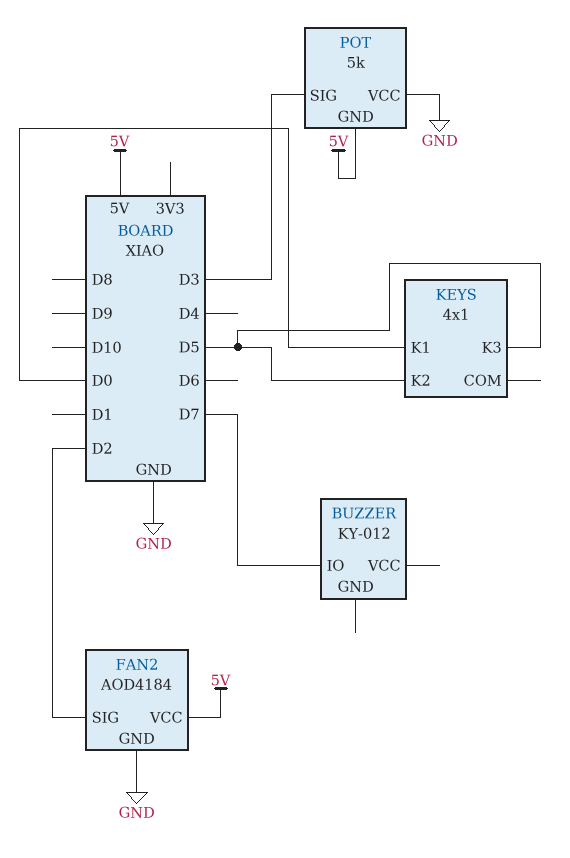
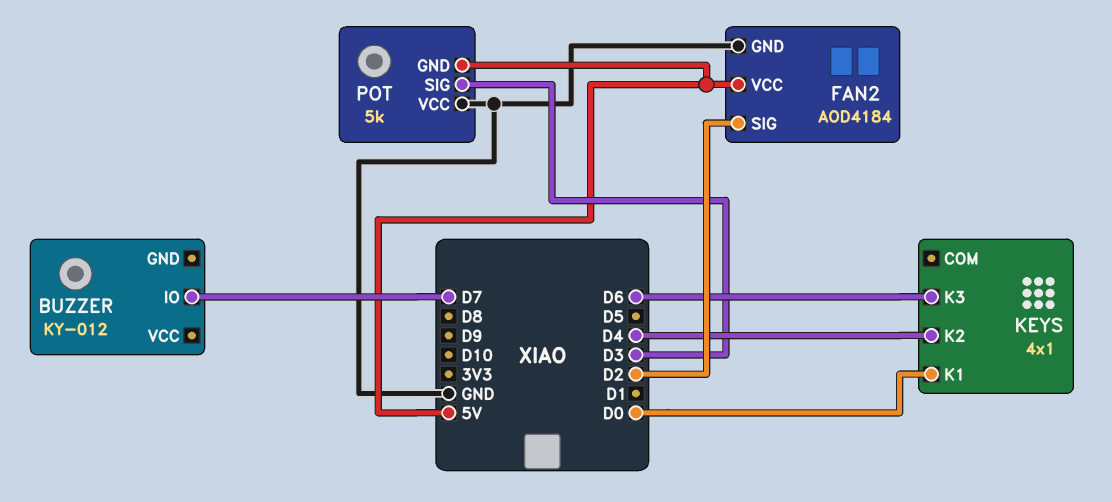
KEYS pin K2: D5 -> D4
KEYS pin K3: D5 -> D6

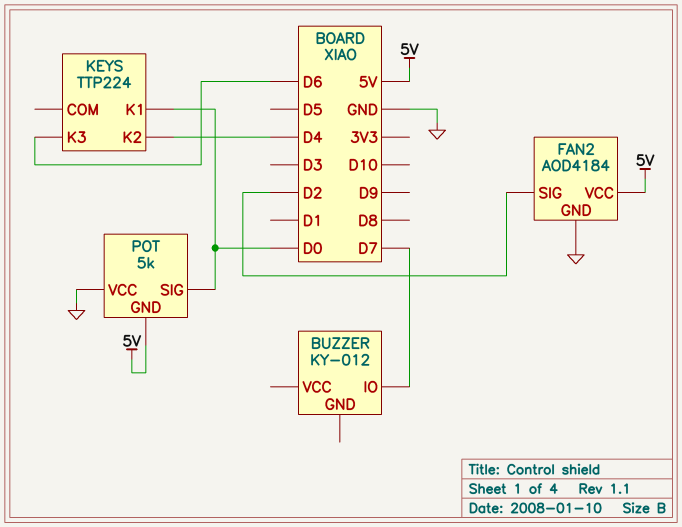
KEYS: 4x1 -> TTP224
POT pin SIG: D3 -> D0

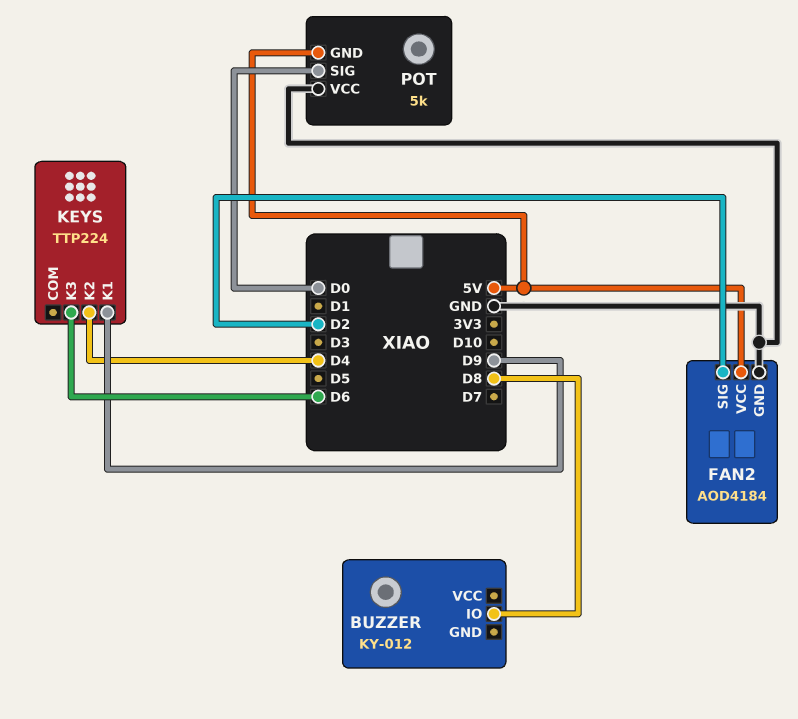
BUZZER pin IO: D7 -> D8
KEYS pin K1: D0 -> D9

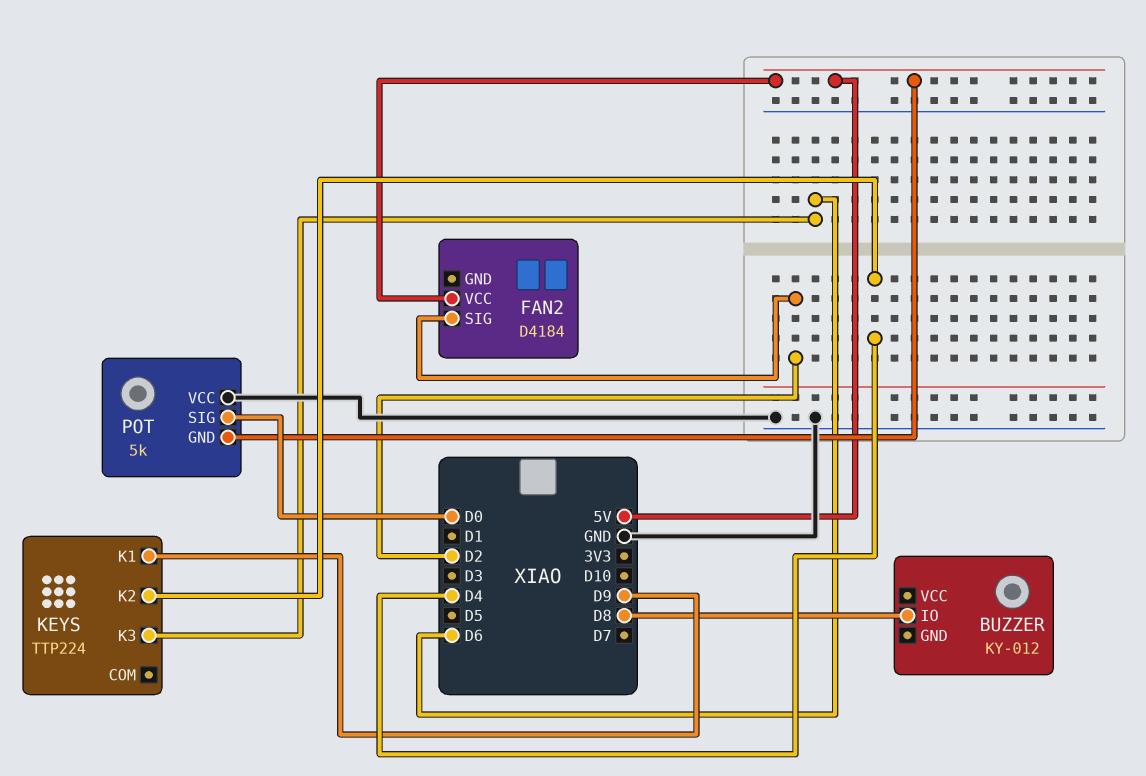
FAN2: AOD4184 -> D4184
FAN2 pin GND: GND -> none

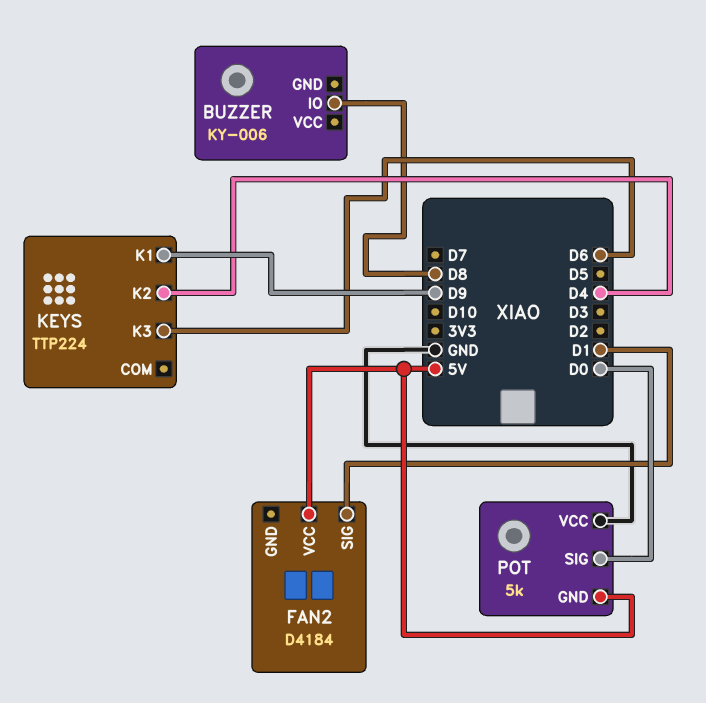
BUZZER: KY-012 -> KY-006
FAN2 pin SIG: D2 -> D1

